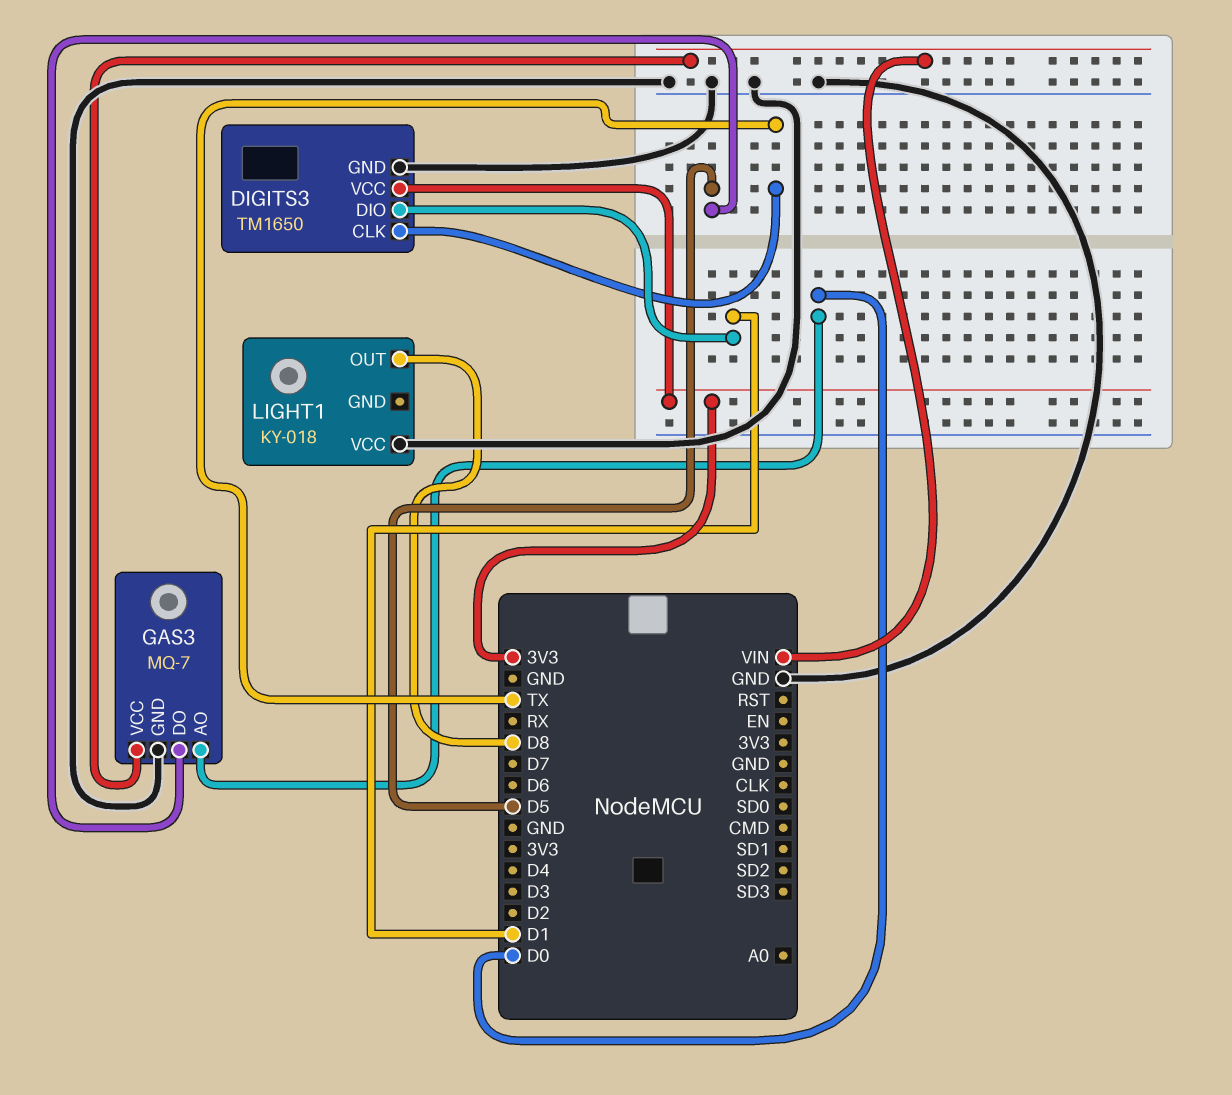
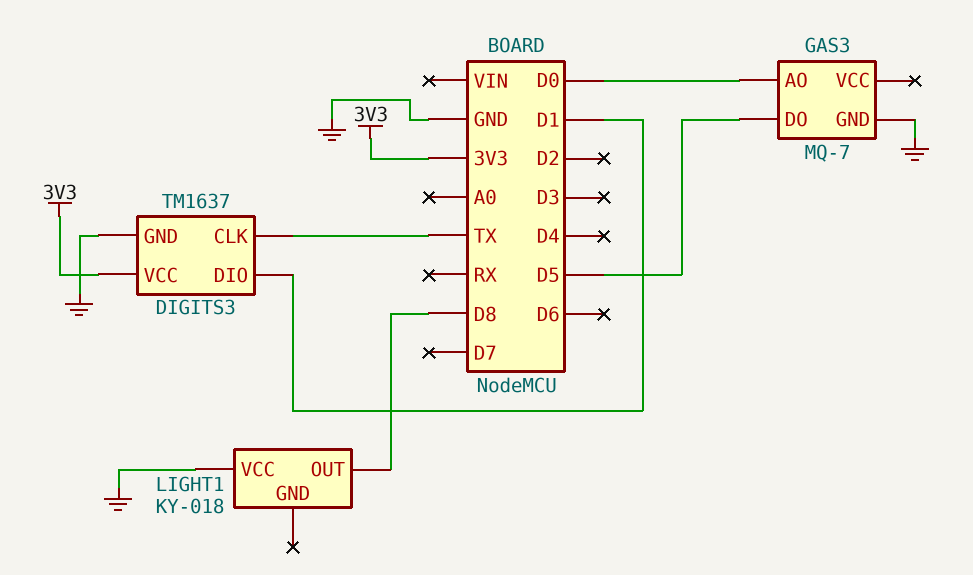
DIGITS3: TM1650 -> TM1637
GAS3 pin VCC: VIN -> none

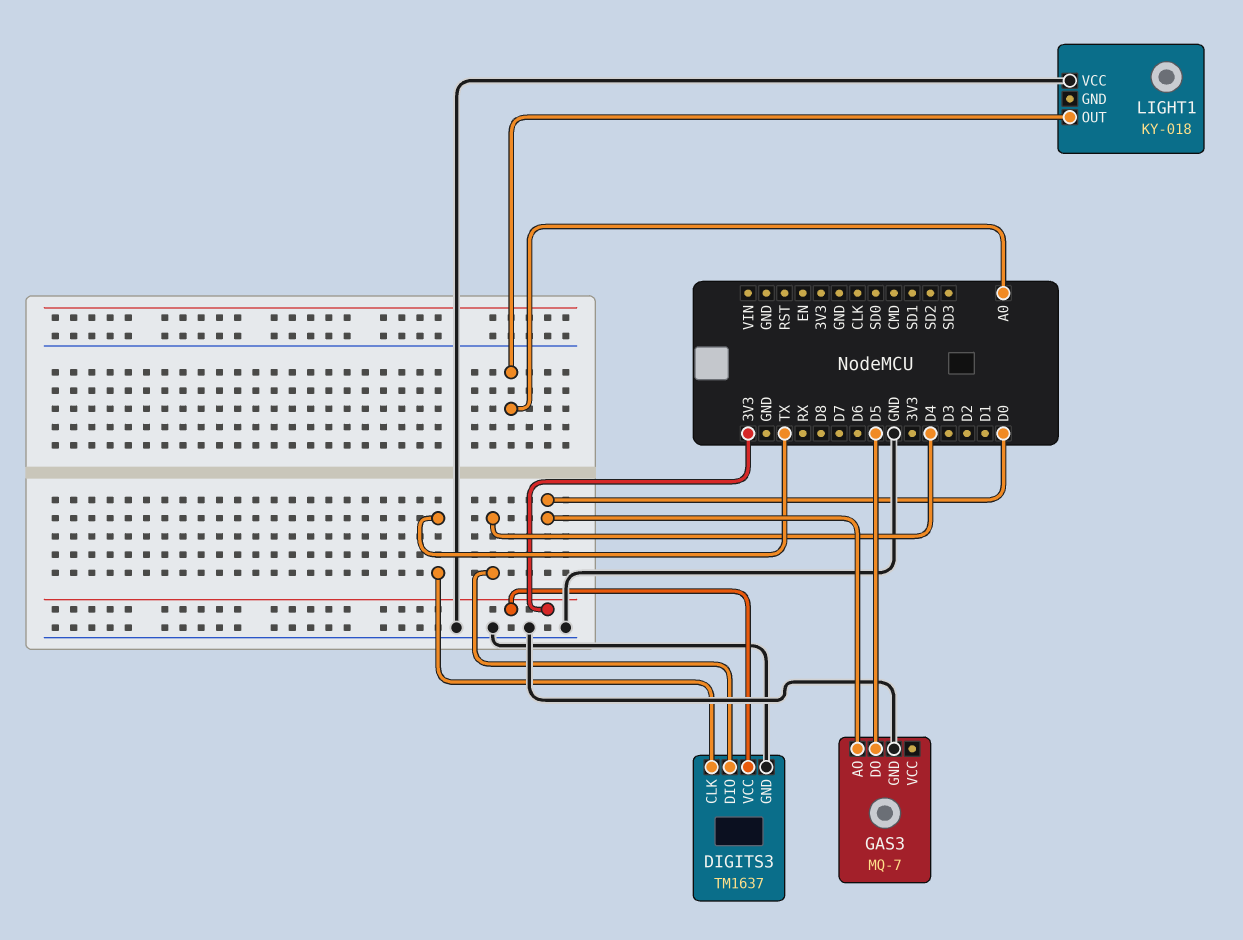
DIGITS3 pin DIO: D1 -> D4
LIGHT1 pin OUT: D8 -> A0

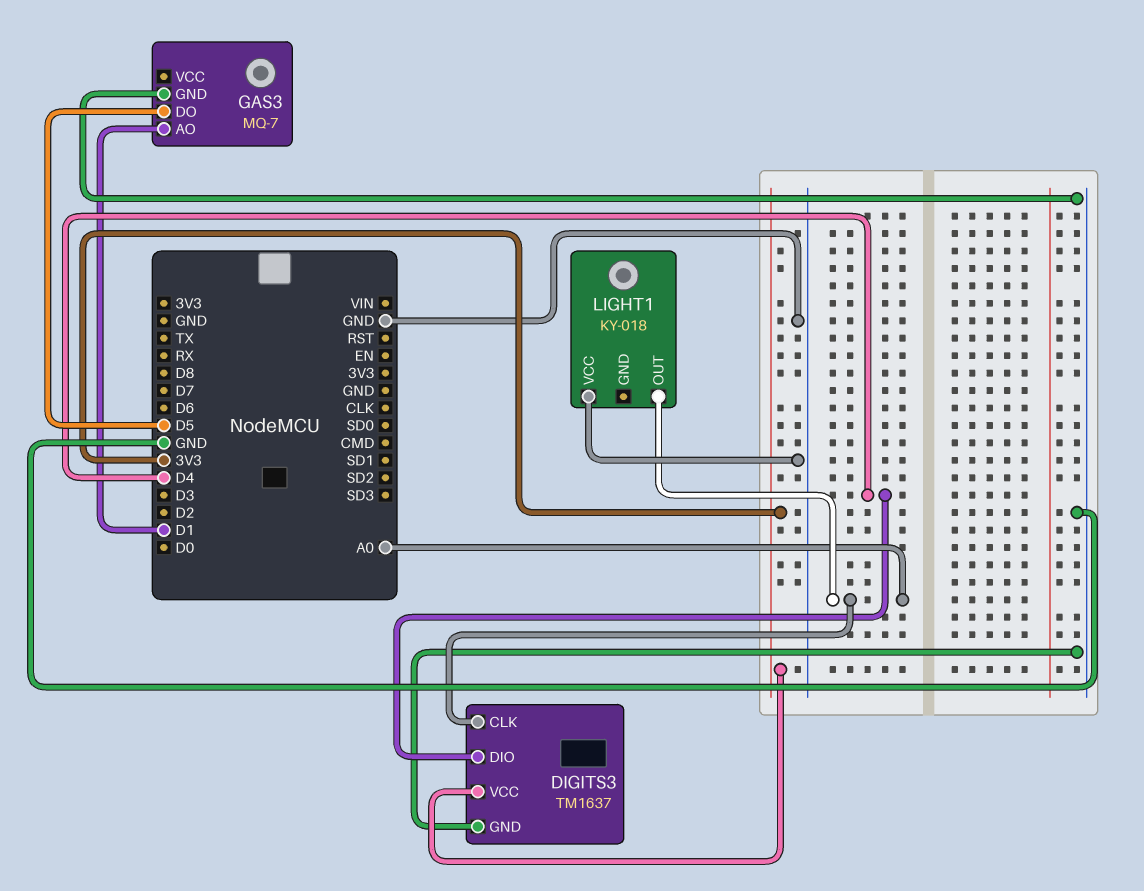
DIGITS3 pin CLK: TX -> A0
GAS3 pin AO: D0 -> D1

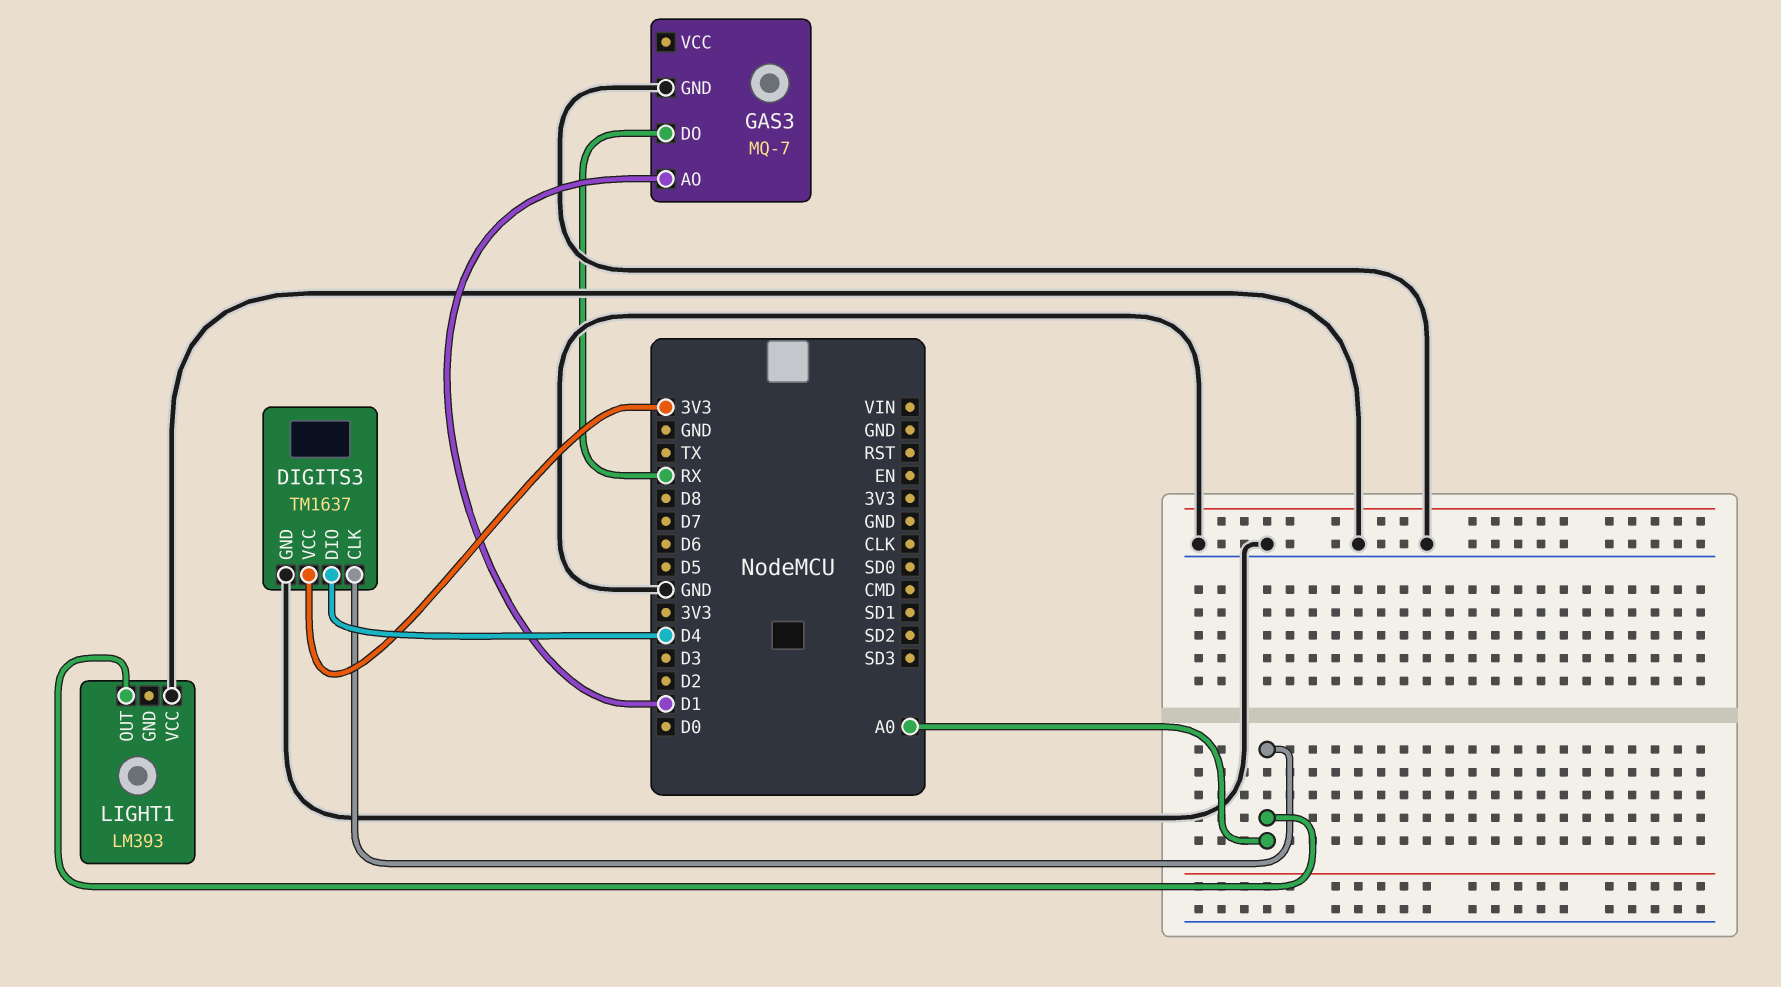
GAS3 pin DO: D5 -> RX
LIGHT1: KY-018 -> LM393

